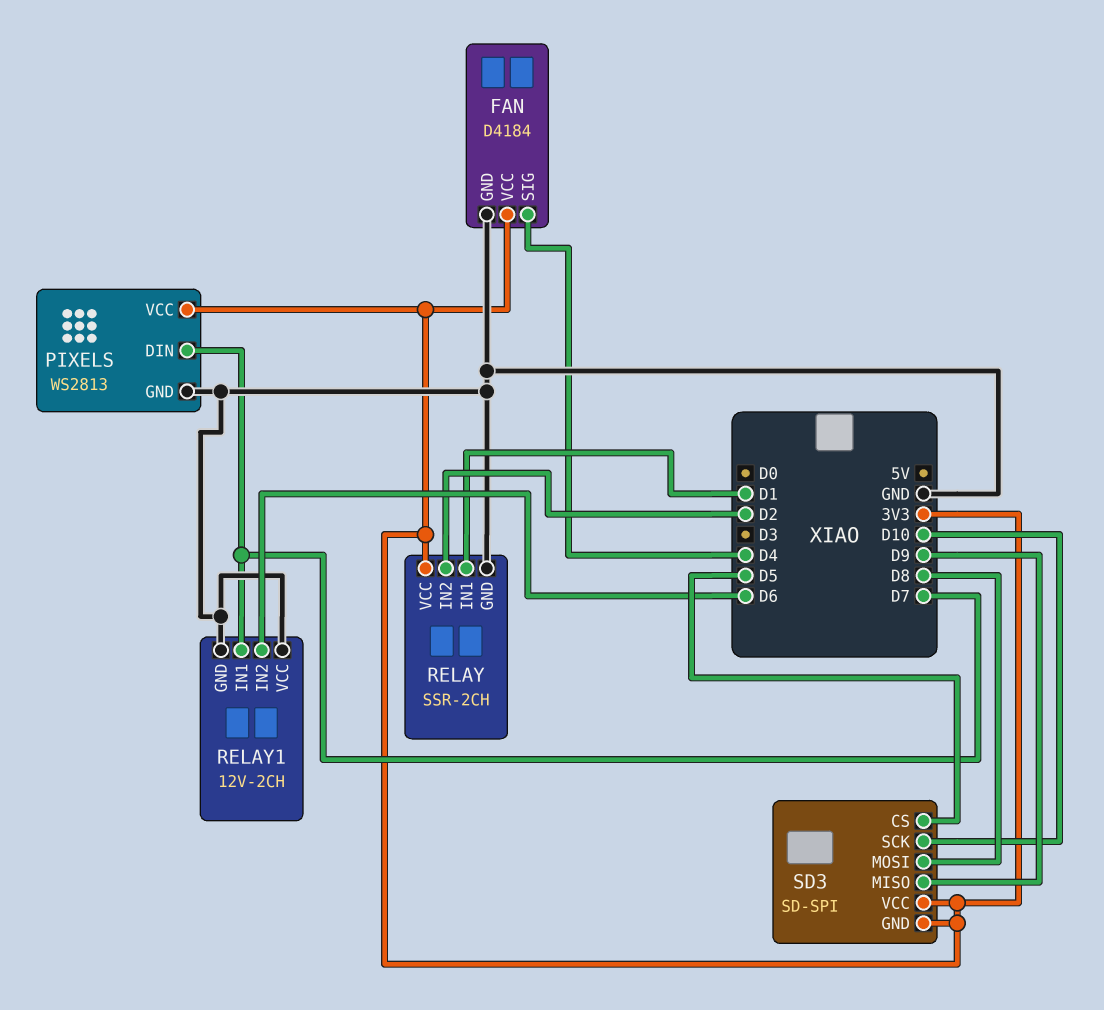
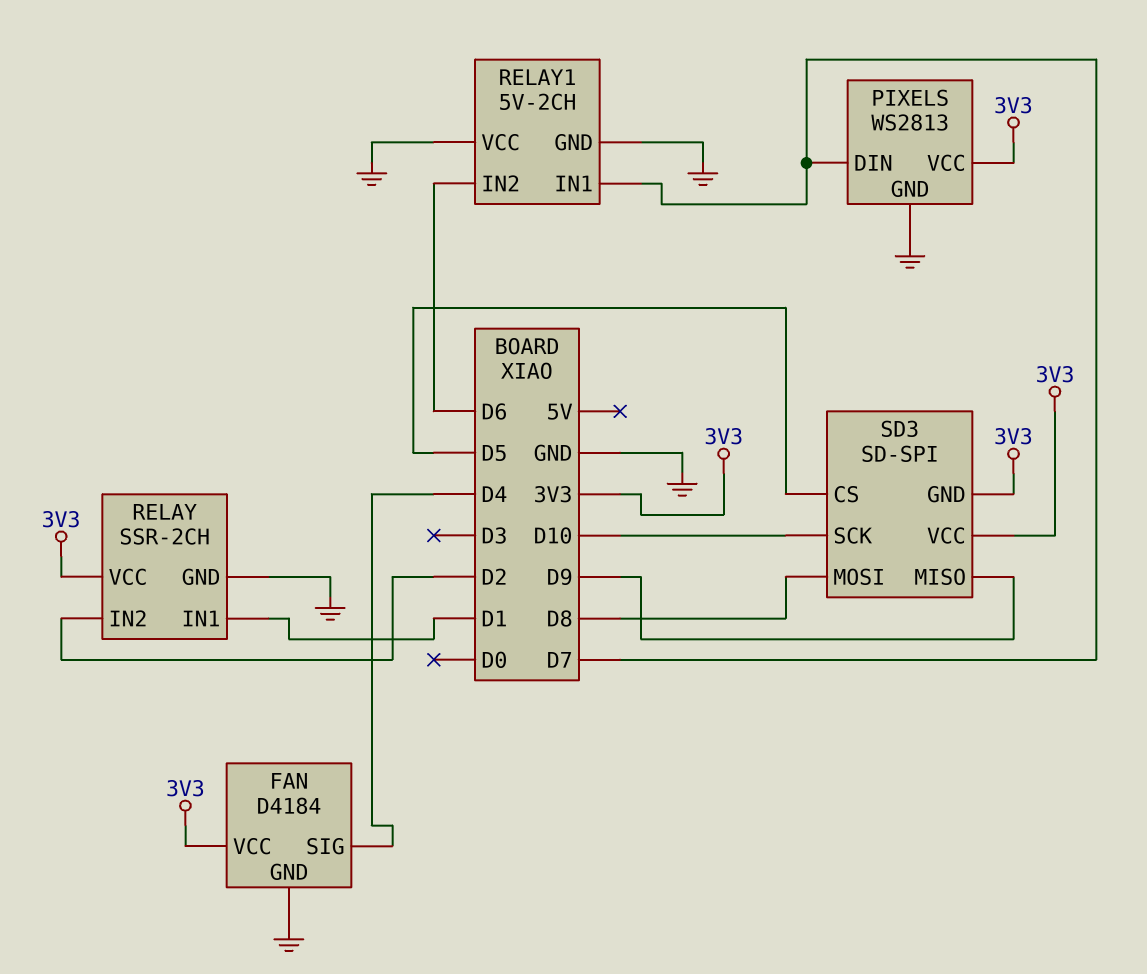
RELAY1: 12V-2CH -> 5V-2CH

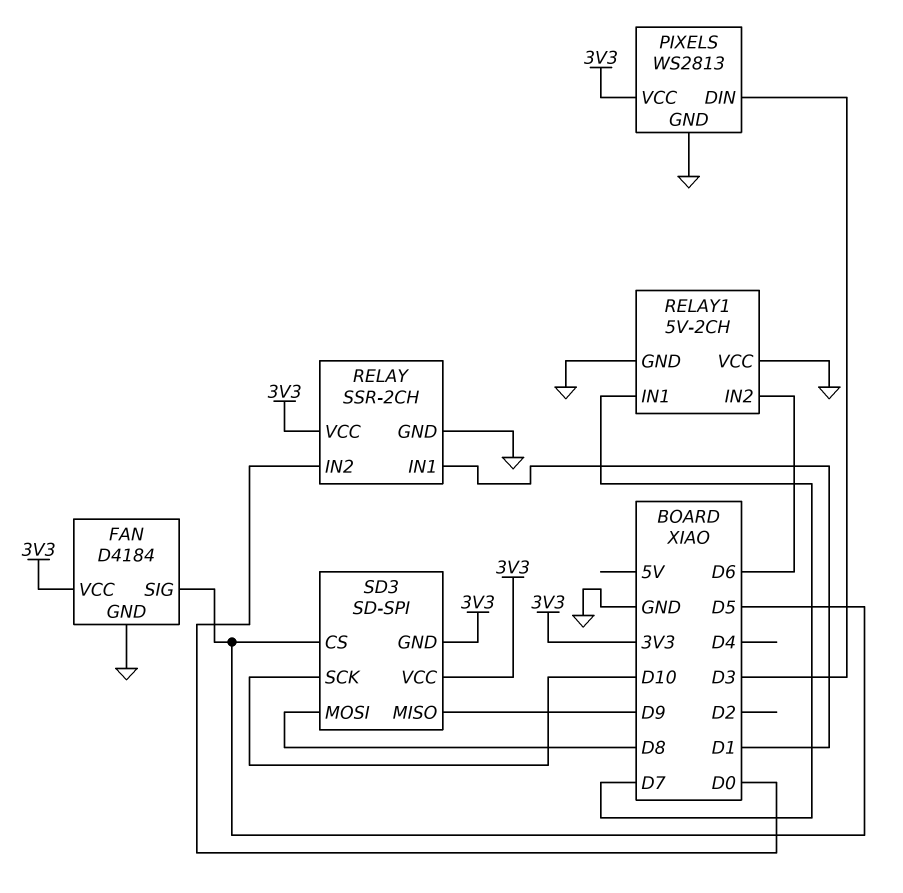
FAN pin SIG: D4 -> D5
PIXELS pin DIN: D7 -> D3
RELAY pin IN2: D2 -> D0

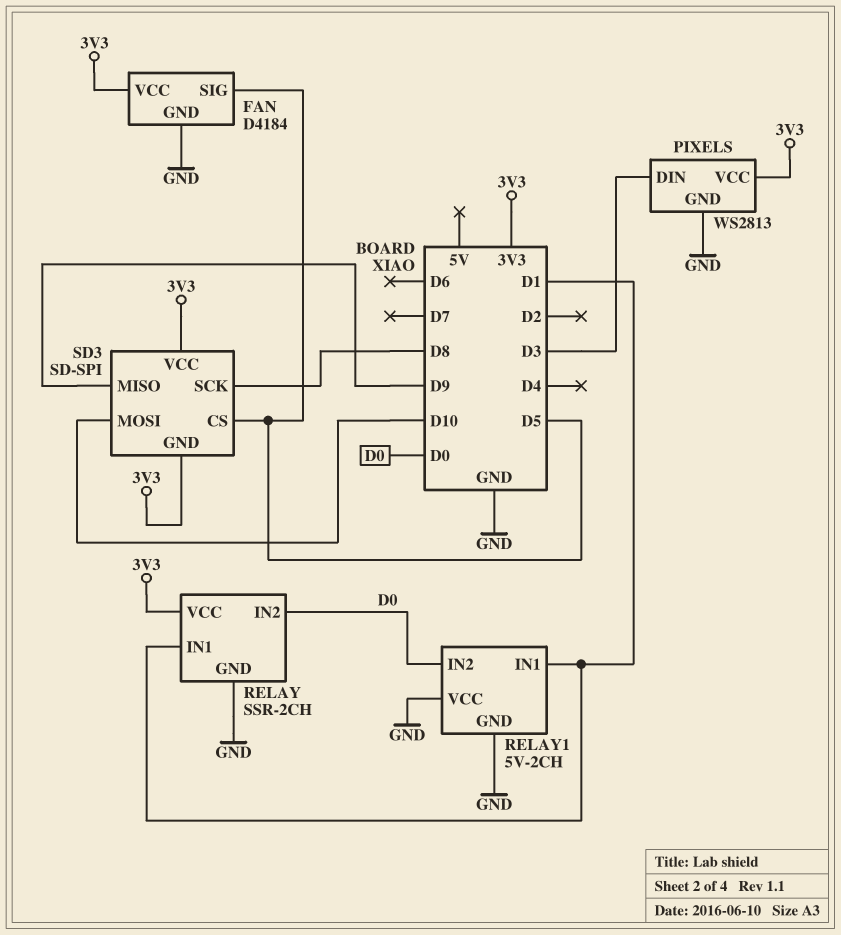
RELAY1 pin IN1: D7 -> D1
RELAY1 pin IN2: D6 -> D0
SD3 pin MOSI: D8 -> D10
SD3 pin SCK: D10 -> D8

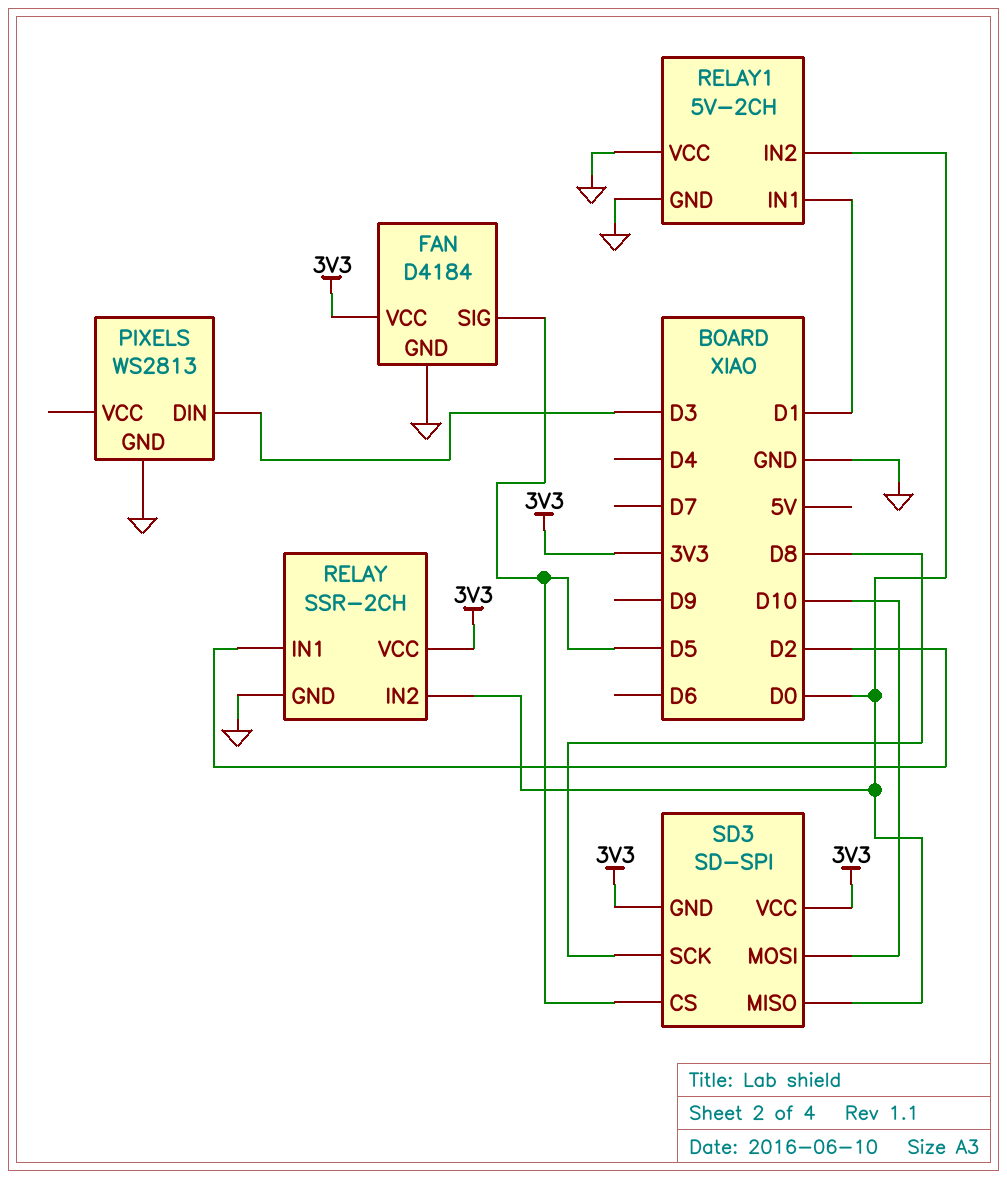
PIXELS pin VCC: 3V3 -> none
RELAY pin IN1: D1 -> D2
SD3 pin MISO: D9 -> D0

